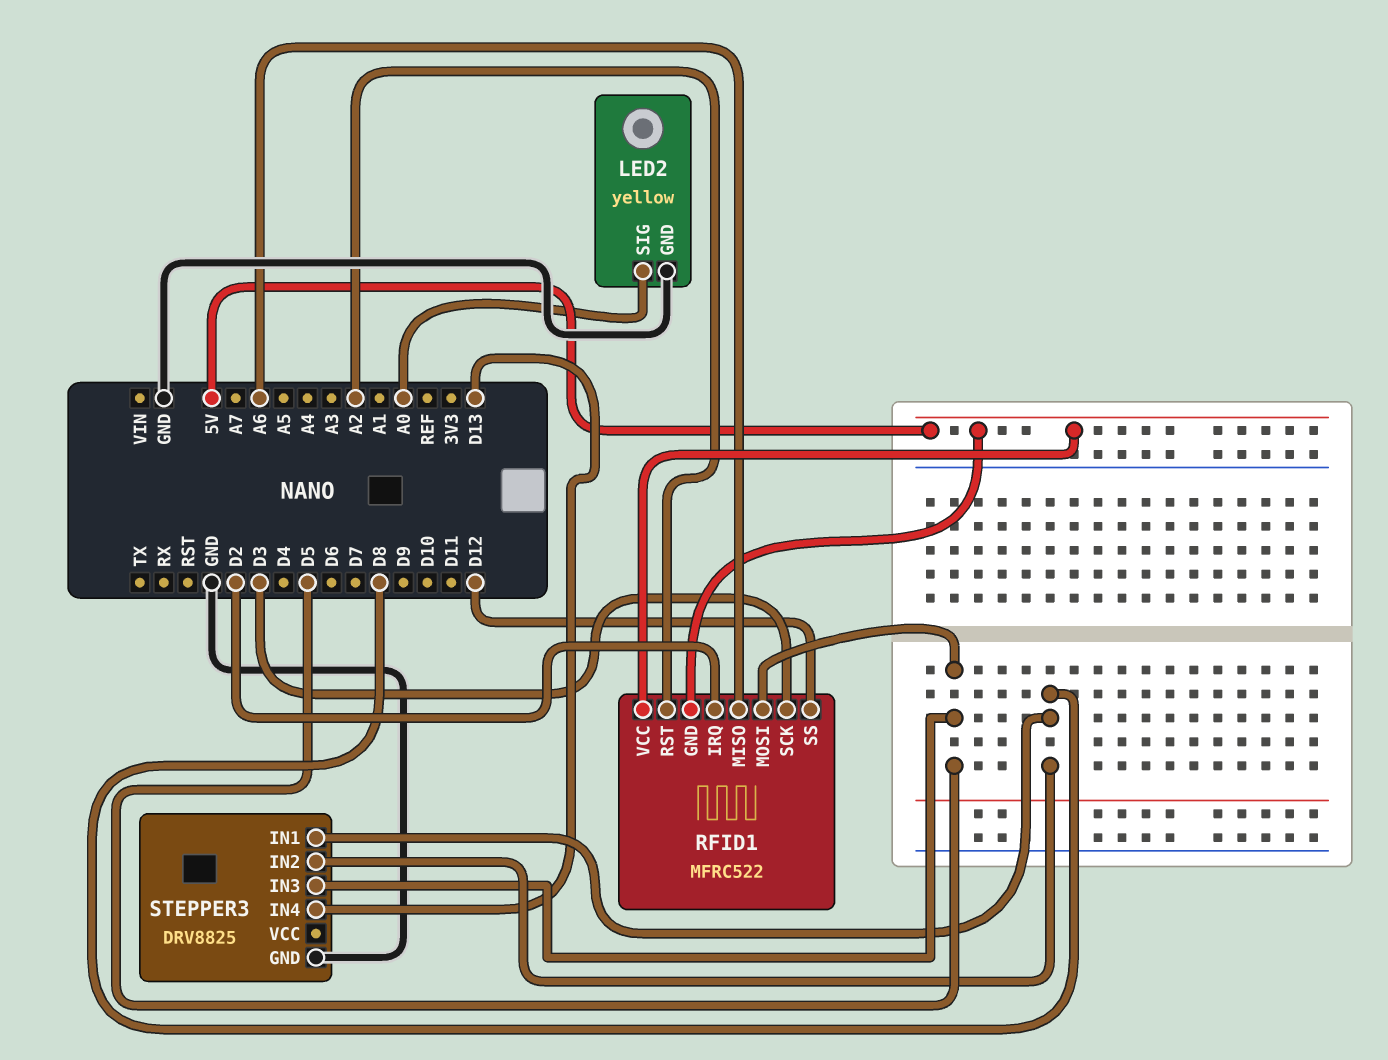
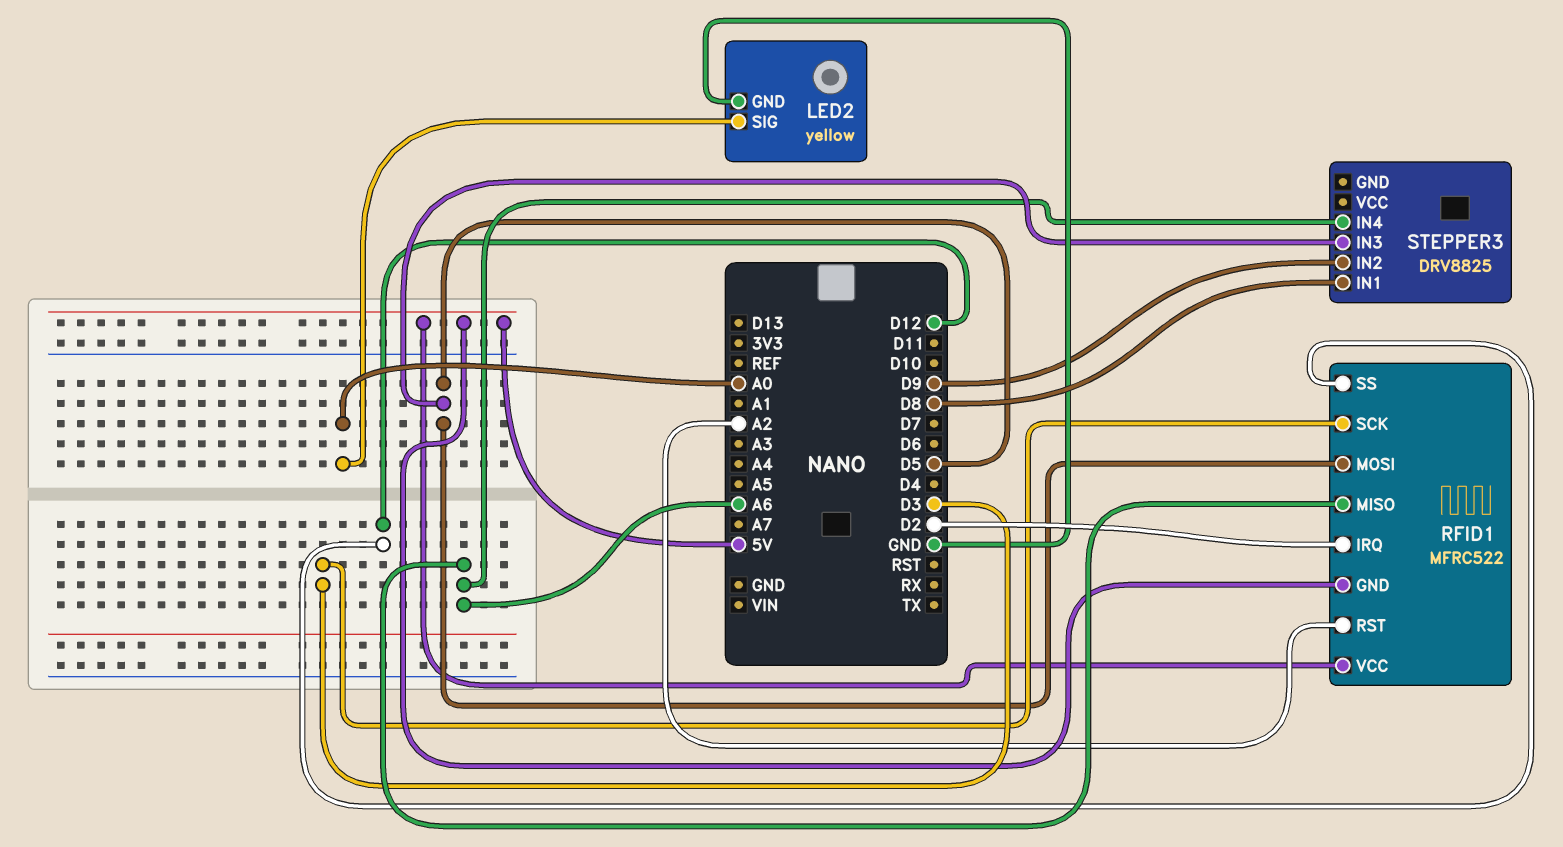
STEPPER3 pin GND: GND -> none
STEPPER3 pin IN2: D8 -> D9
STEPPER3 pin IN4: D13 -> A6

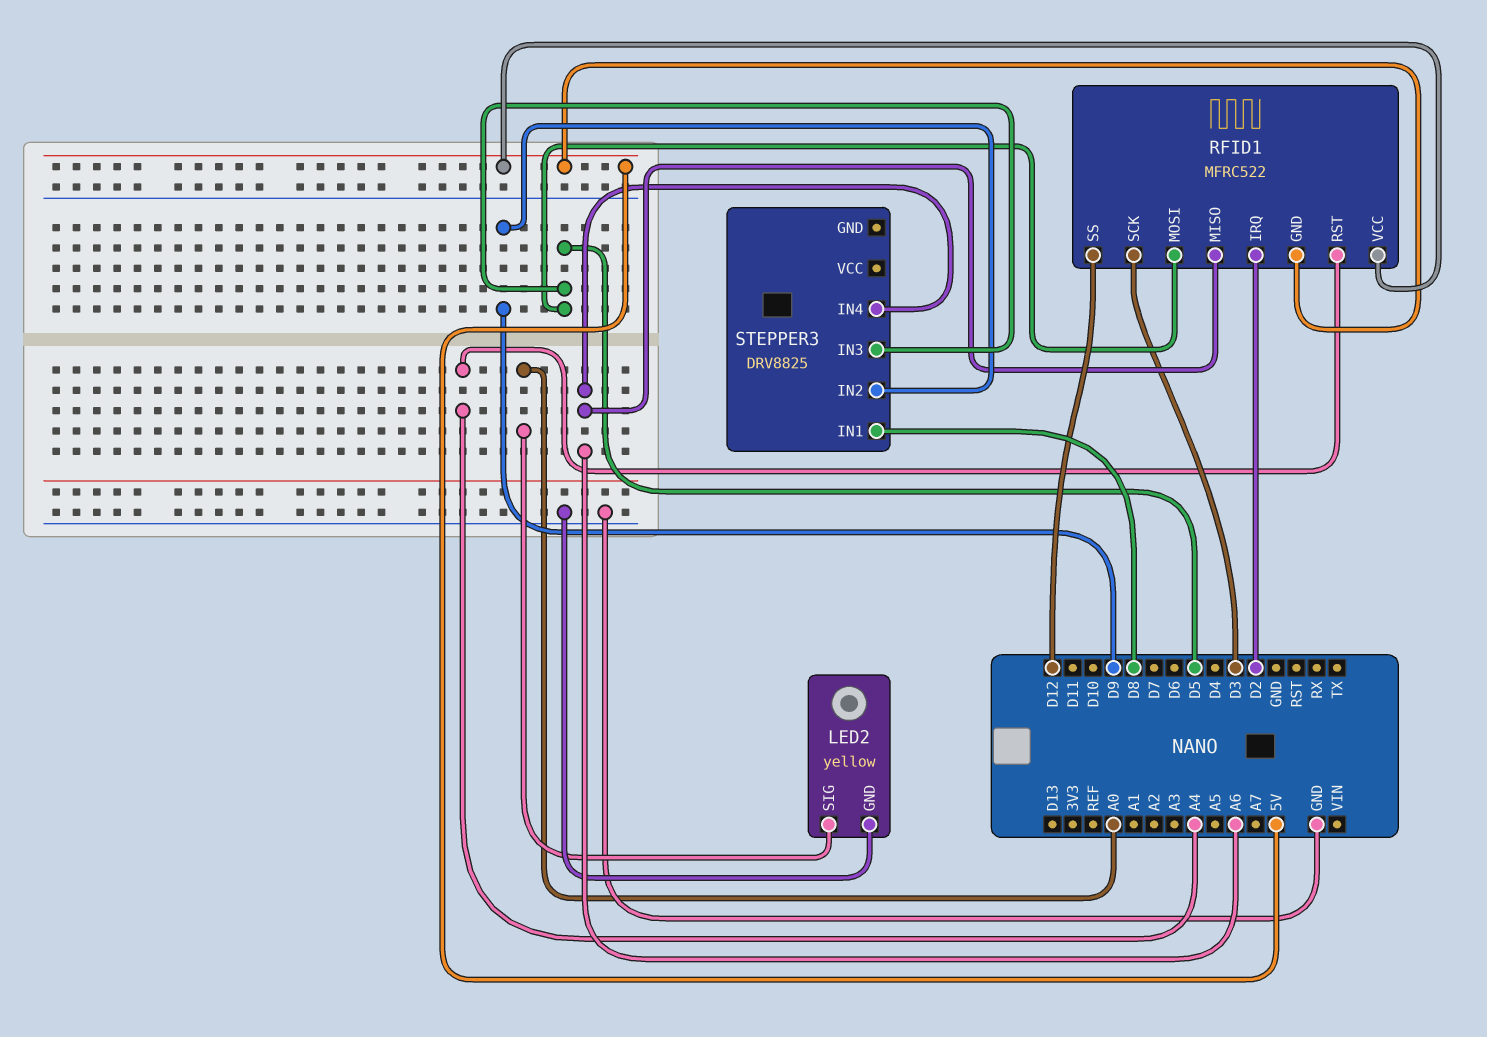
RFID1 pin RST: A2 -> A4

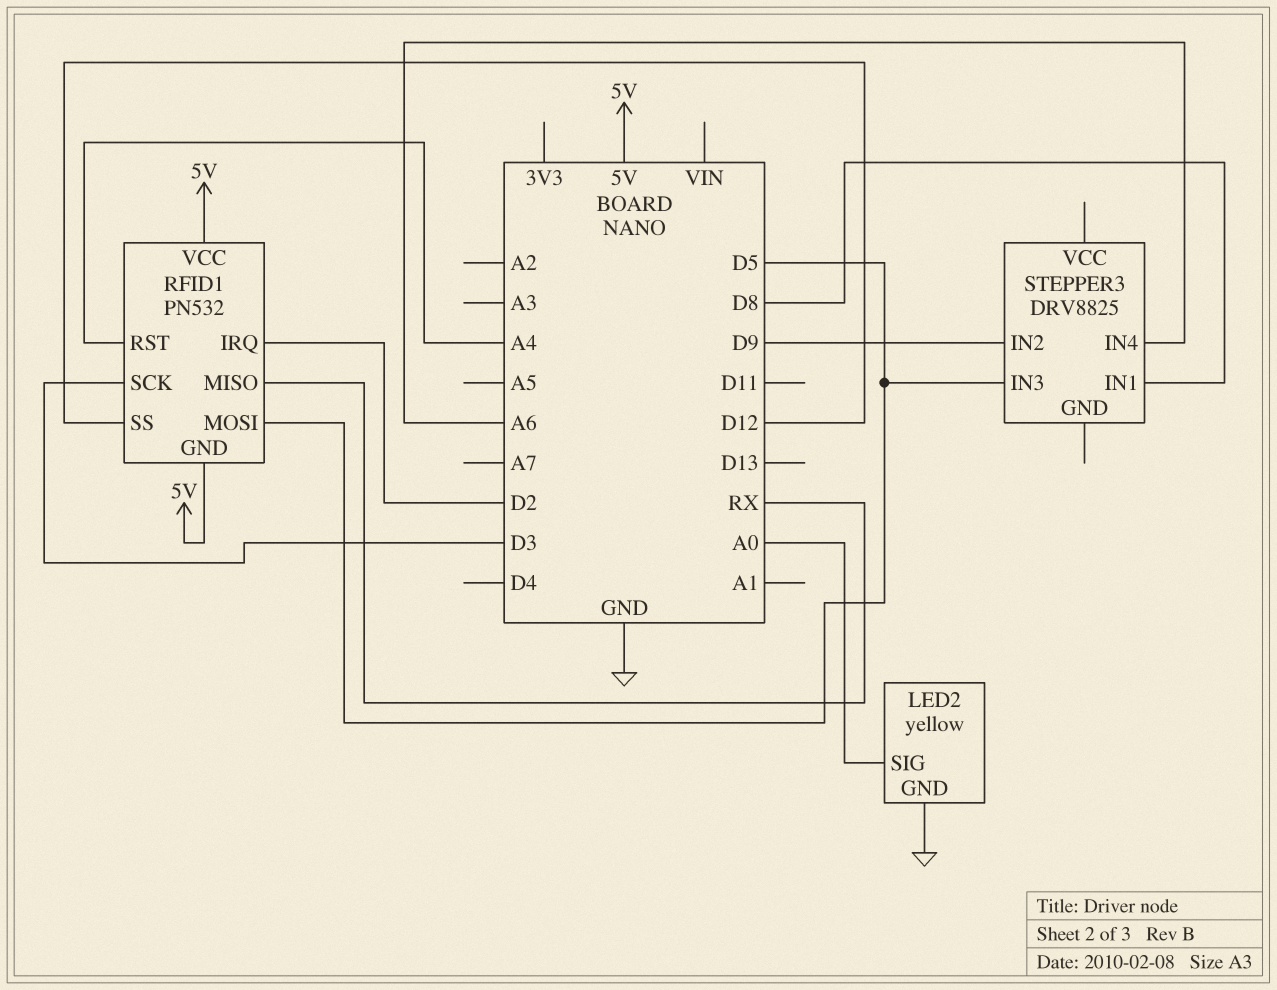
RFID1: MFRC522 -> PN532
RFID1 pin MISO: A6 -> RX

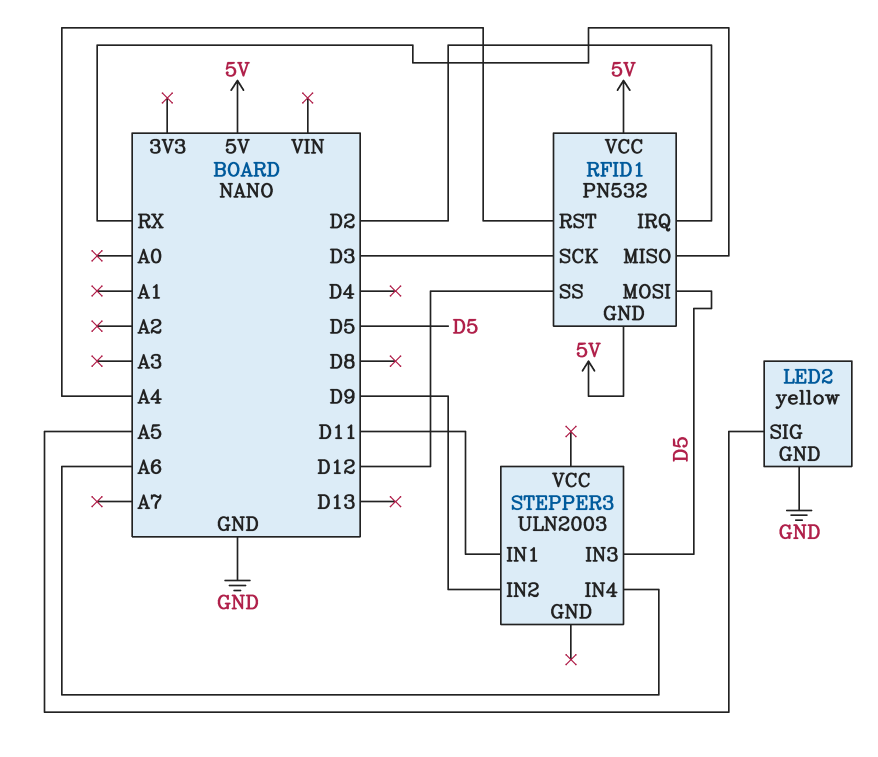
LED2 pin SIG: A0 -> A5
STEPPER3: DRV8825 -> ULN2003
STEPPER3 pin IN1: D8 -> D11

